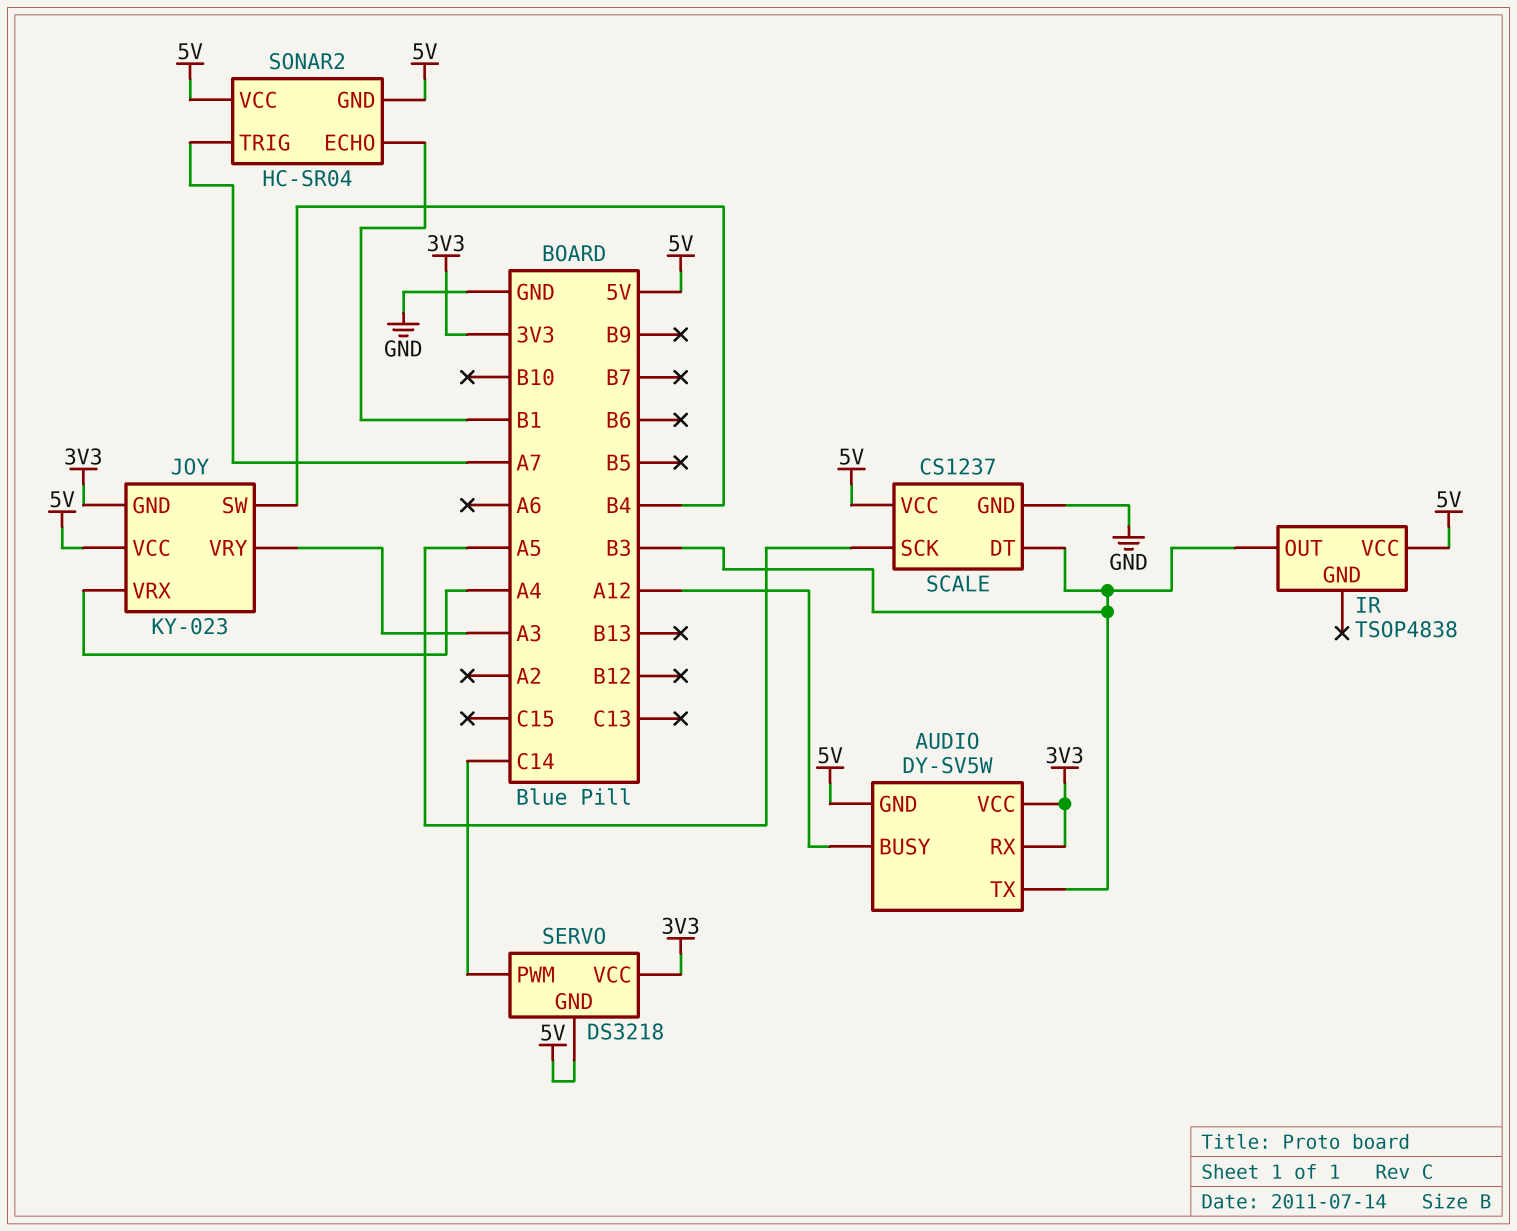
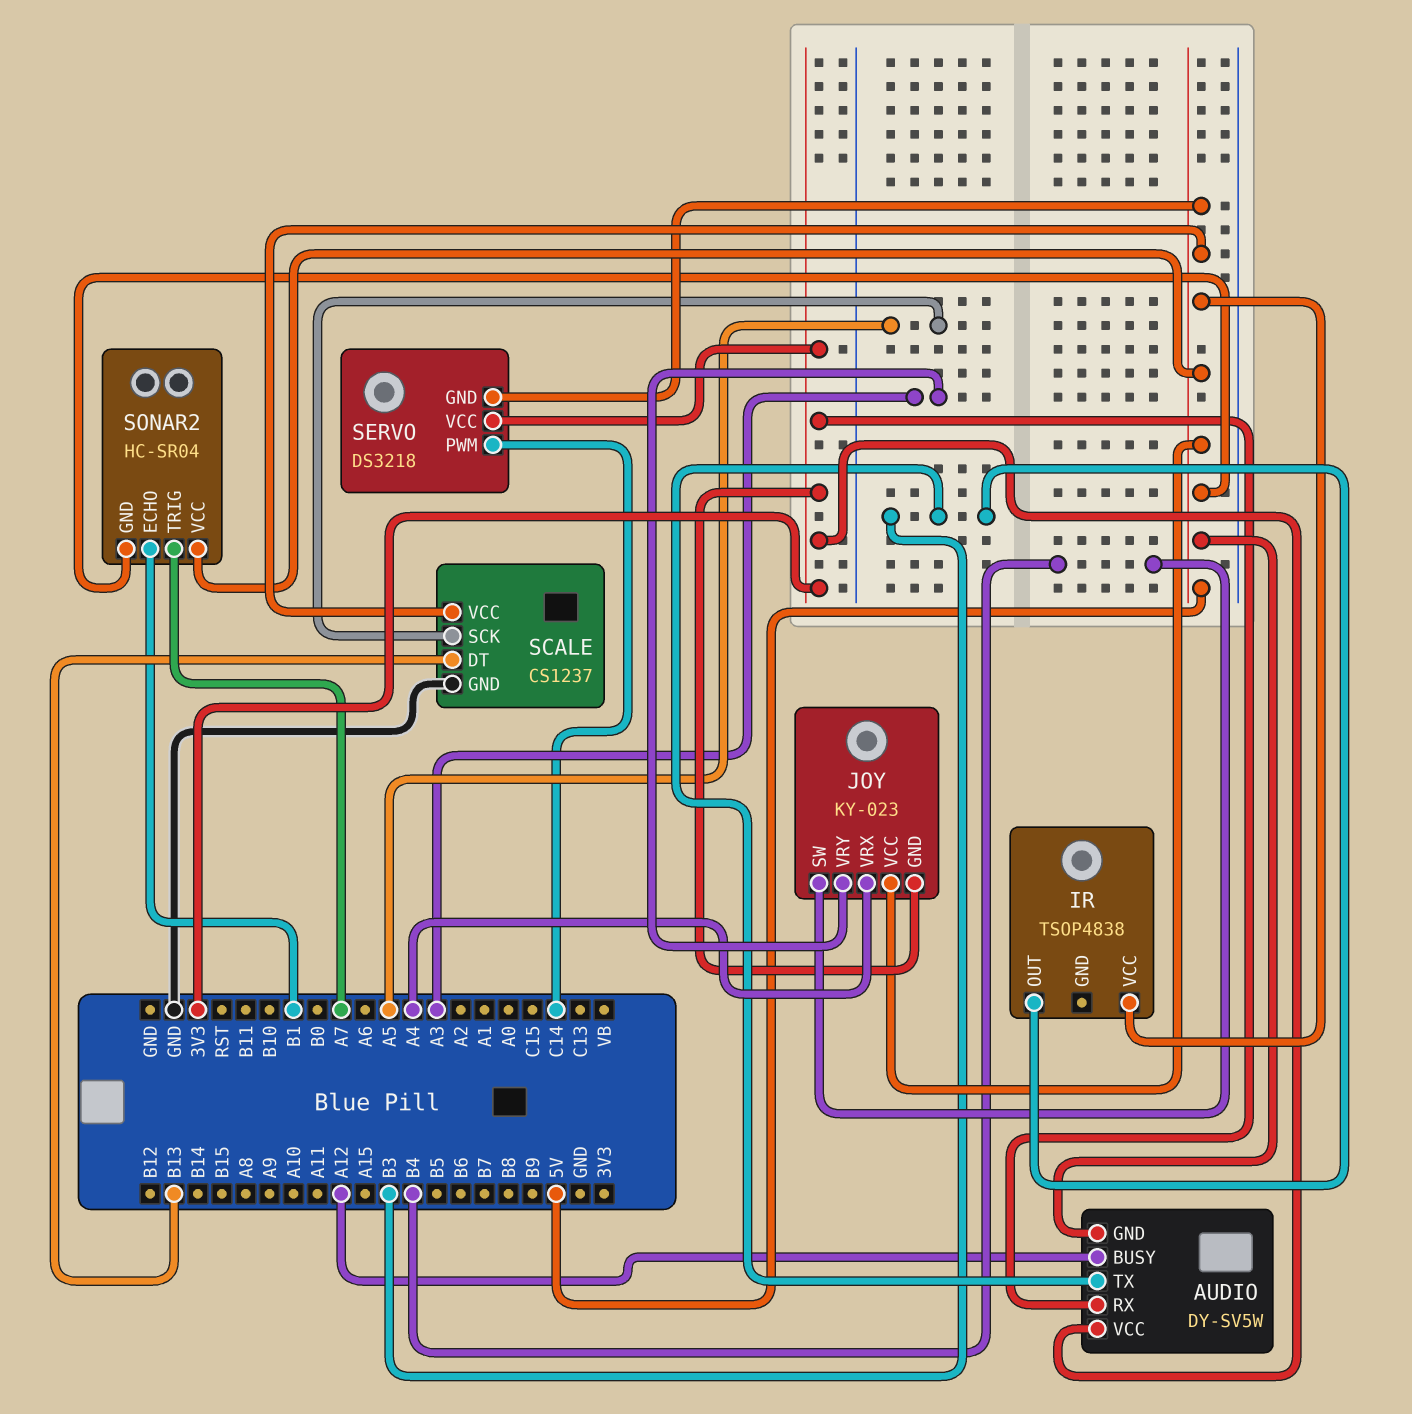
SCALE pin DT: B3 -> B13

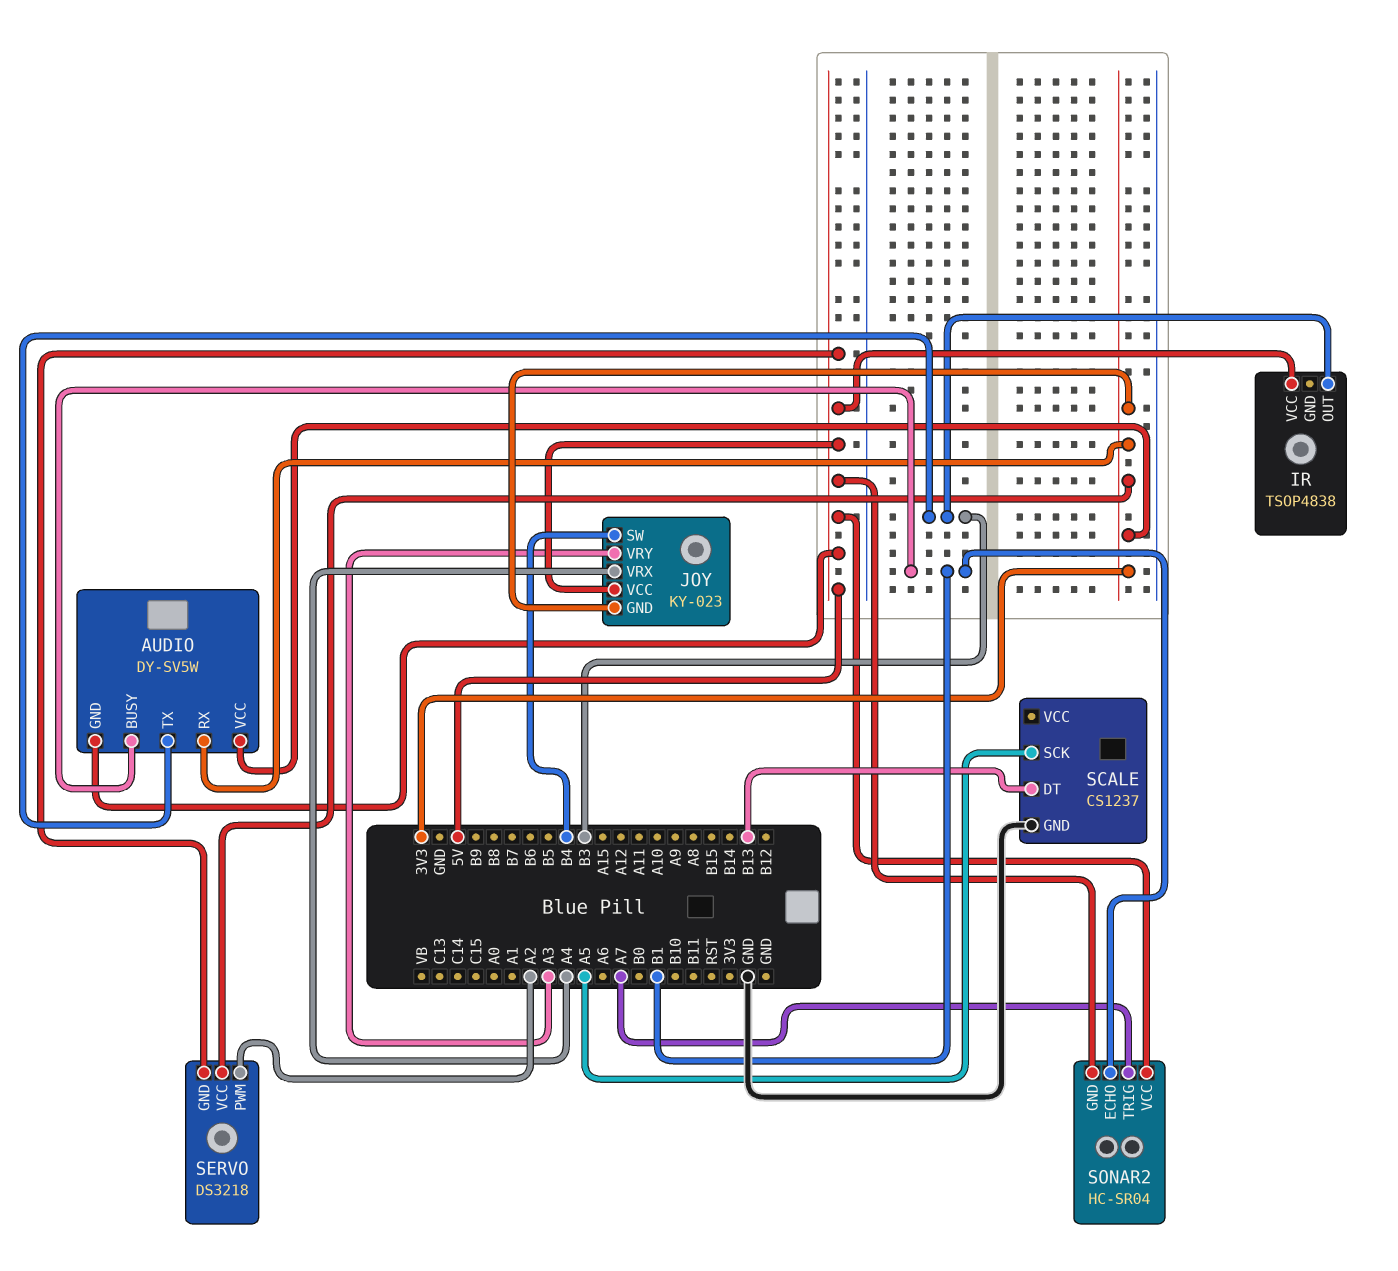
AUDIO pin BUSY: A12 -> B1
SCALE pin VCC: 5V -> none
SERVO pin PWM: C14 -> A2

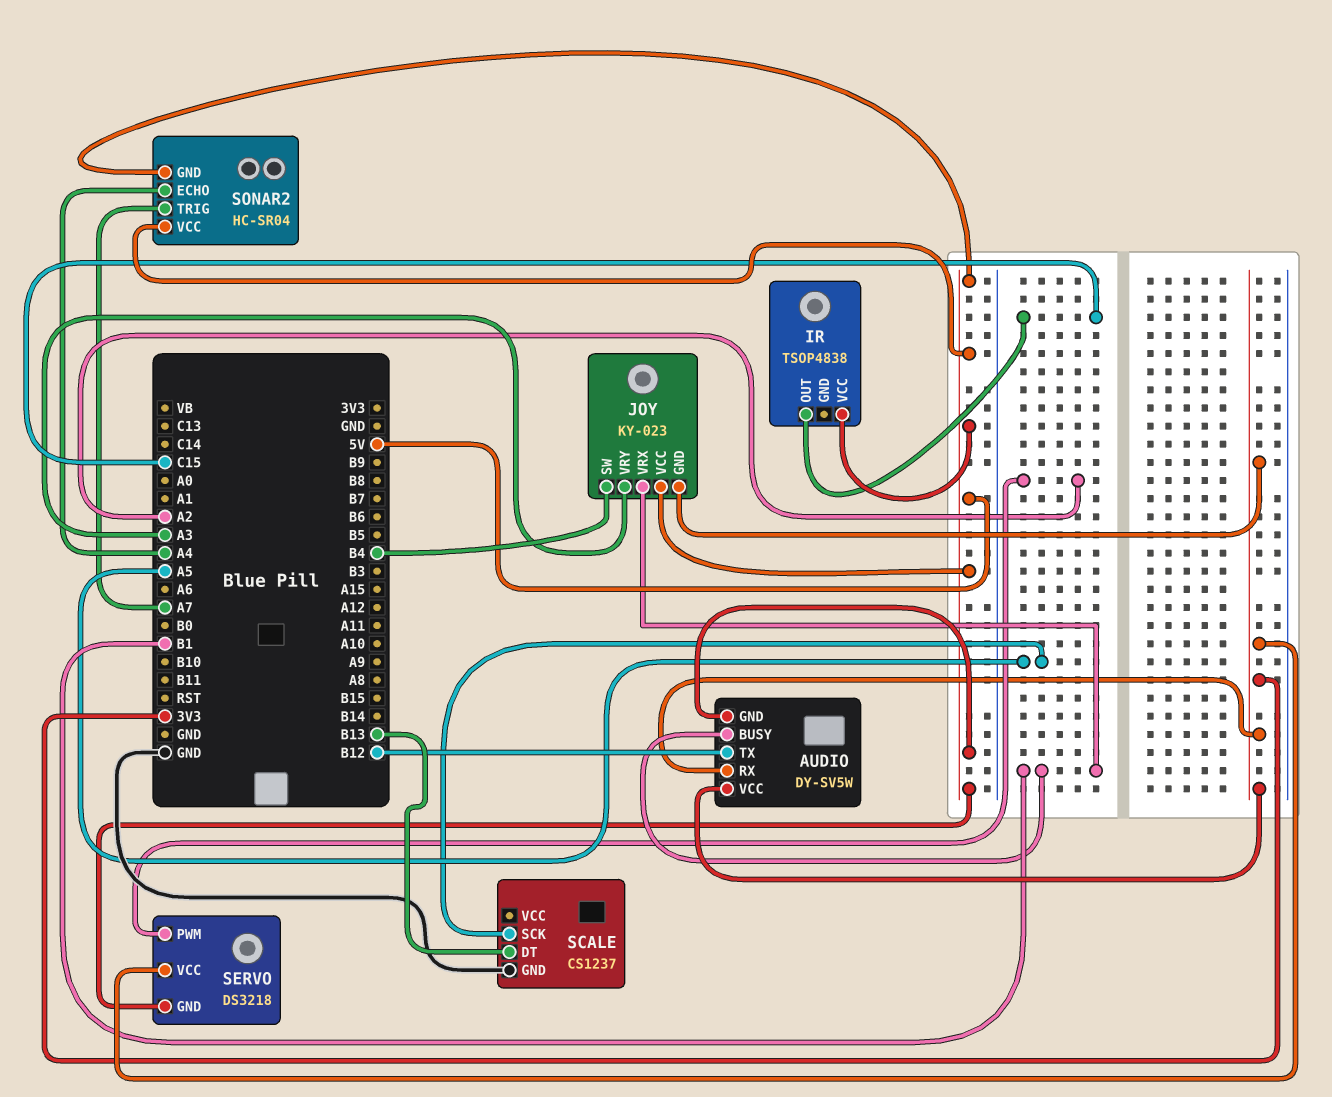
AUDIO pin TX: B3 -> B12
IR pin OUT: B3 -> C15
JOY pin VRX: A4 -> B1
SONAR2 pin ECHO: B1 -> A4

